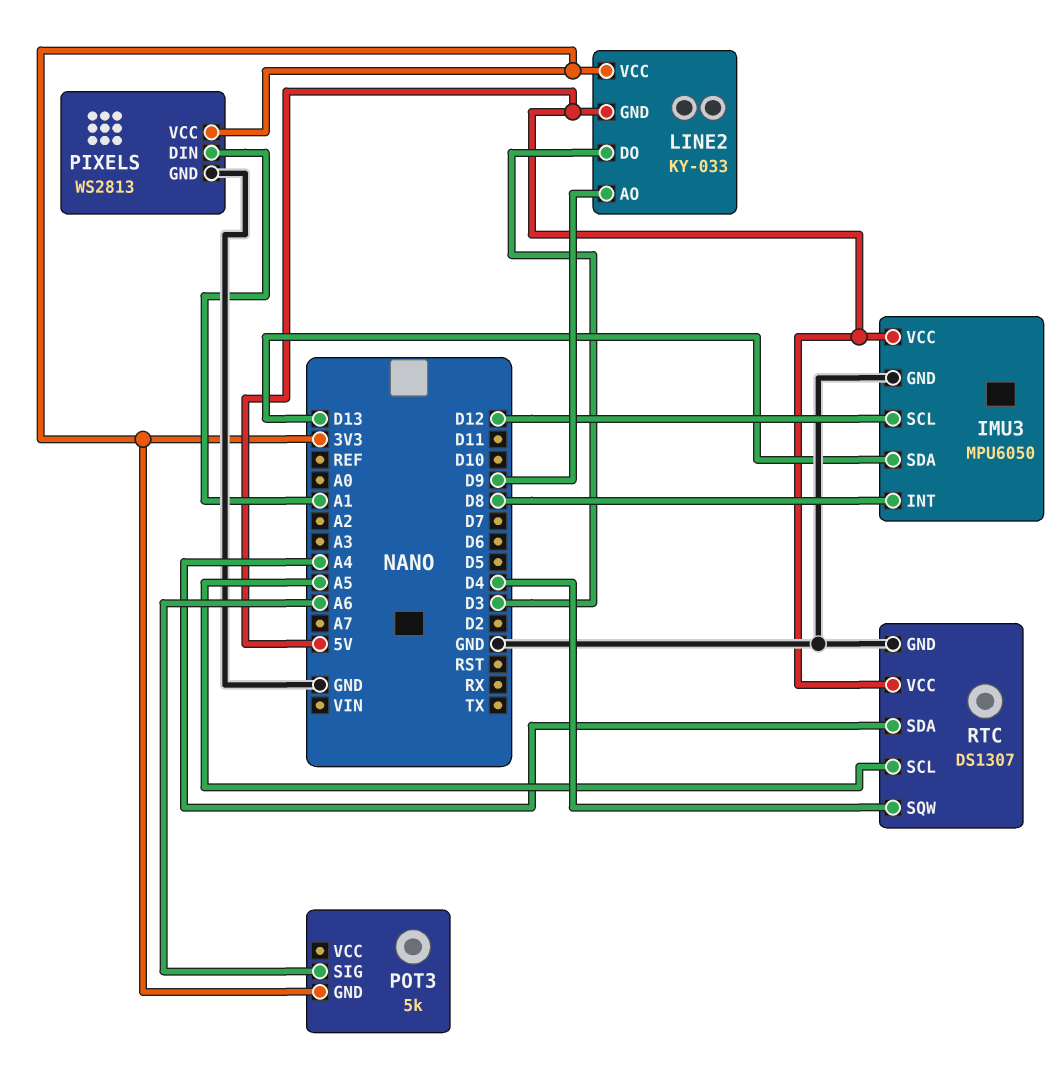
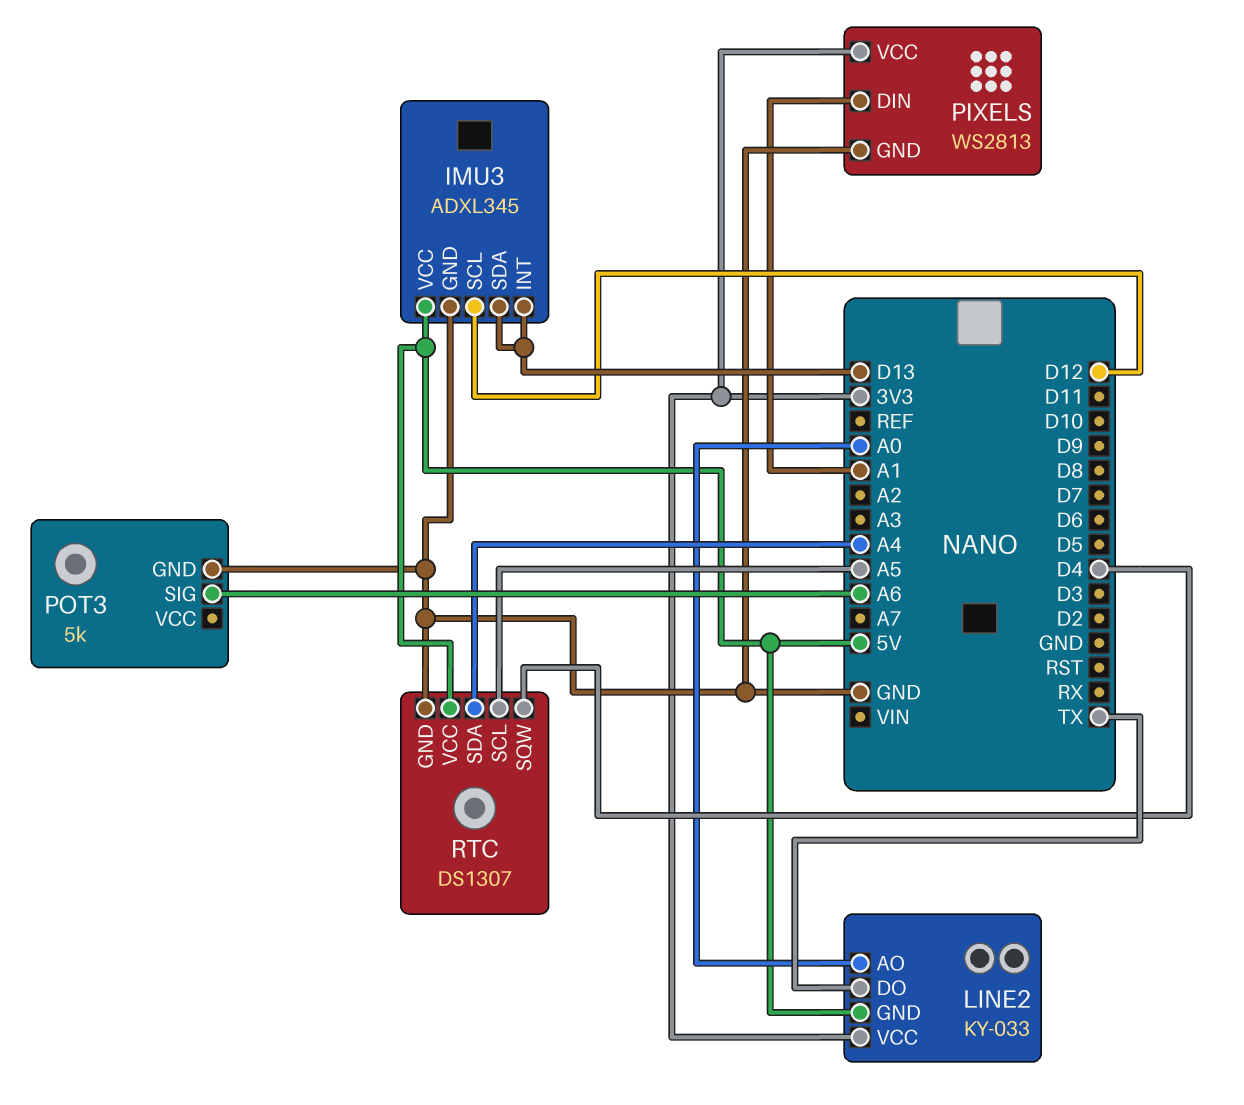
IMU3: MPU6050 -> ADXL345
IMU3 pin INT: D8 -> D13
LINE2 pin AO: D9 -> A0
LINE2 pin DO: D3 -> TX
POT3 pin GND: 3V3 -> GND

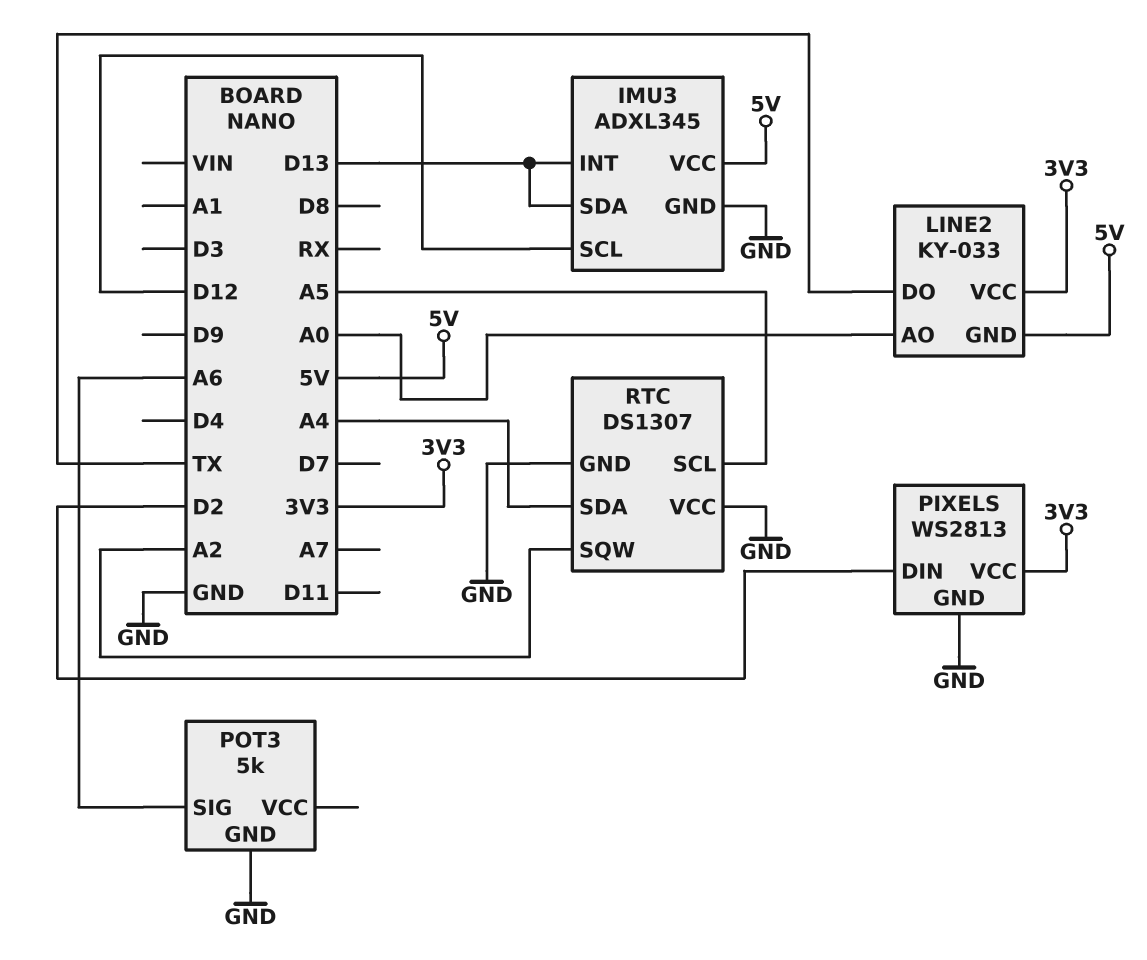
PIXELS pin DIN: A1 -> D2
RTC pin SQW: D4 -> A2
RTC pin VCC: 5V -> GND

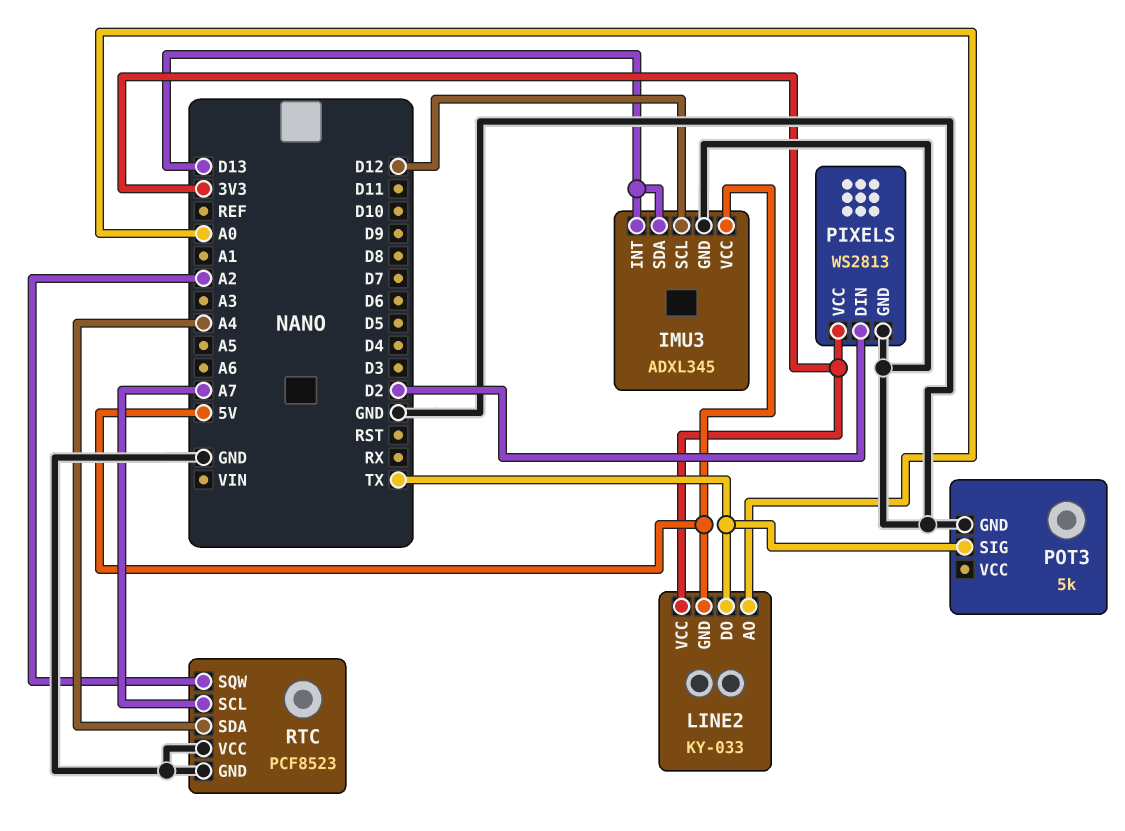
POT3 pin SIG: A6 -> TX
RTC: DS1307 -> PCF8523
RTC pin SCL: A5 -> A7

